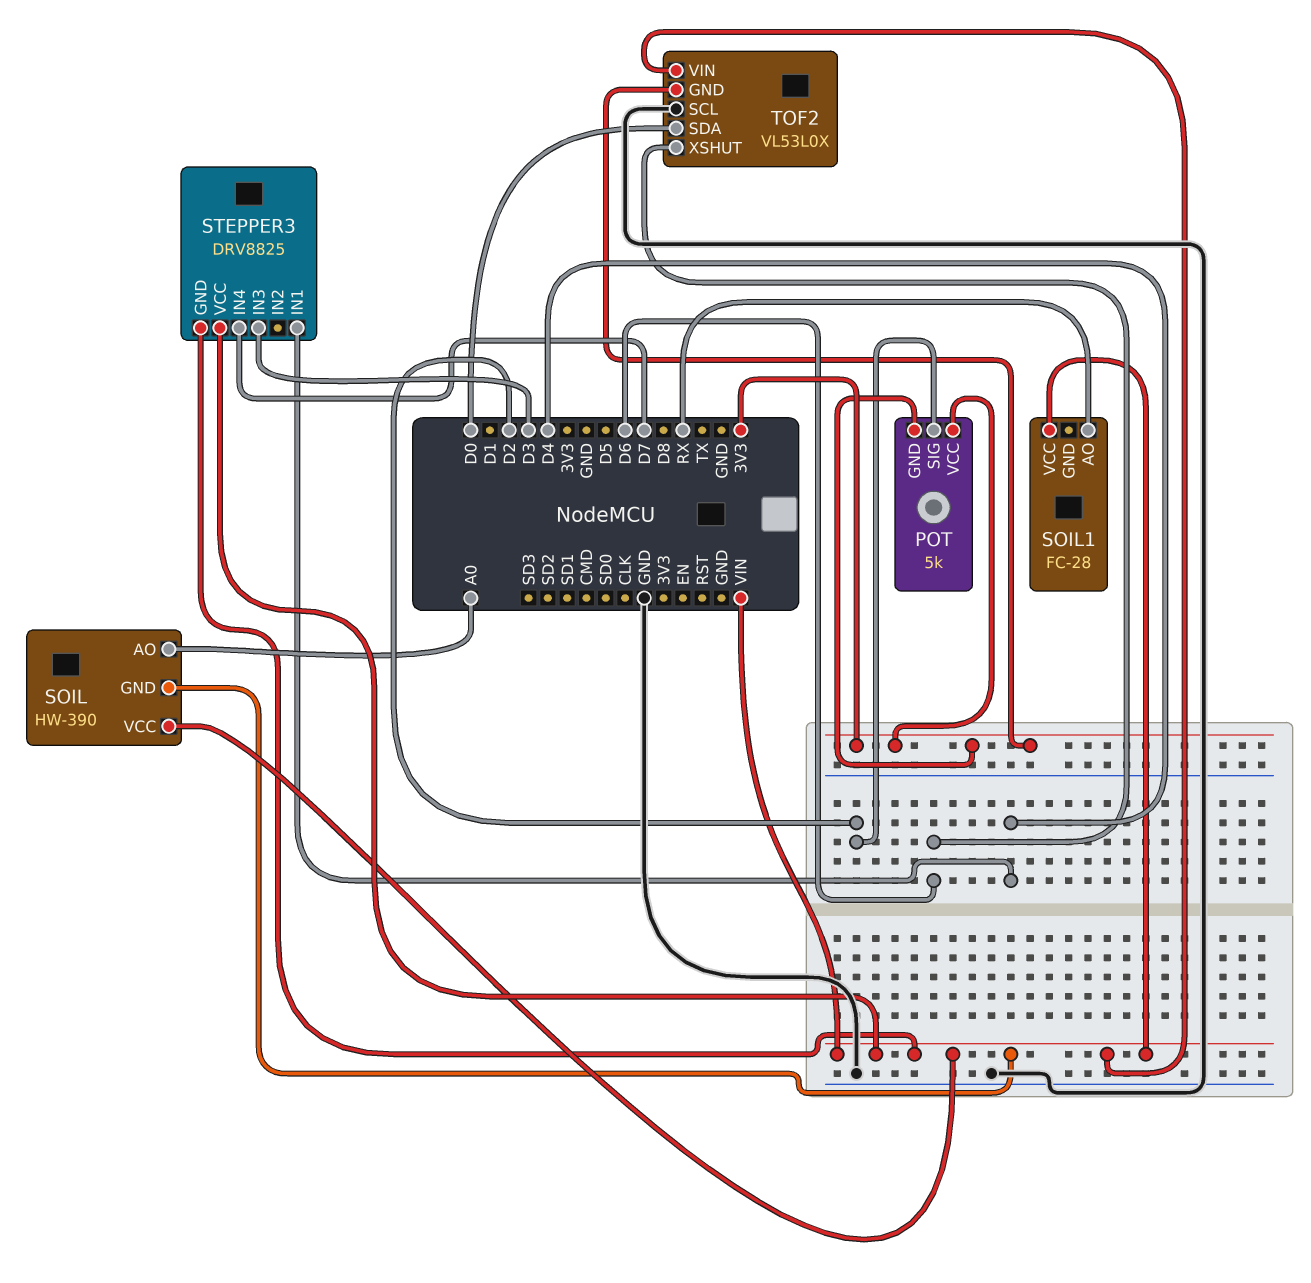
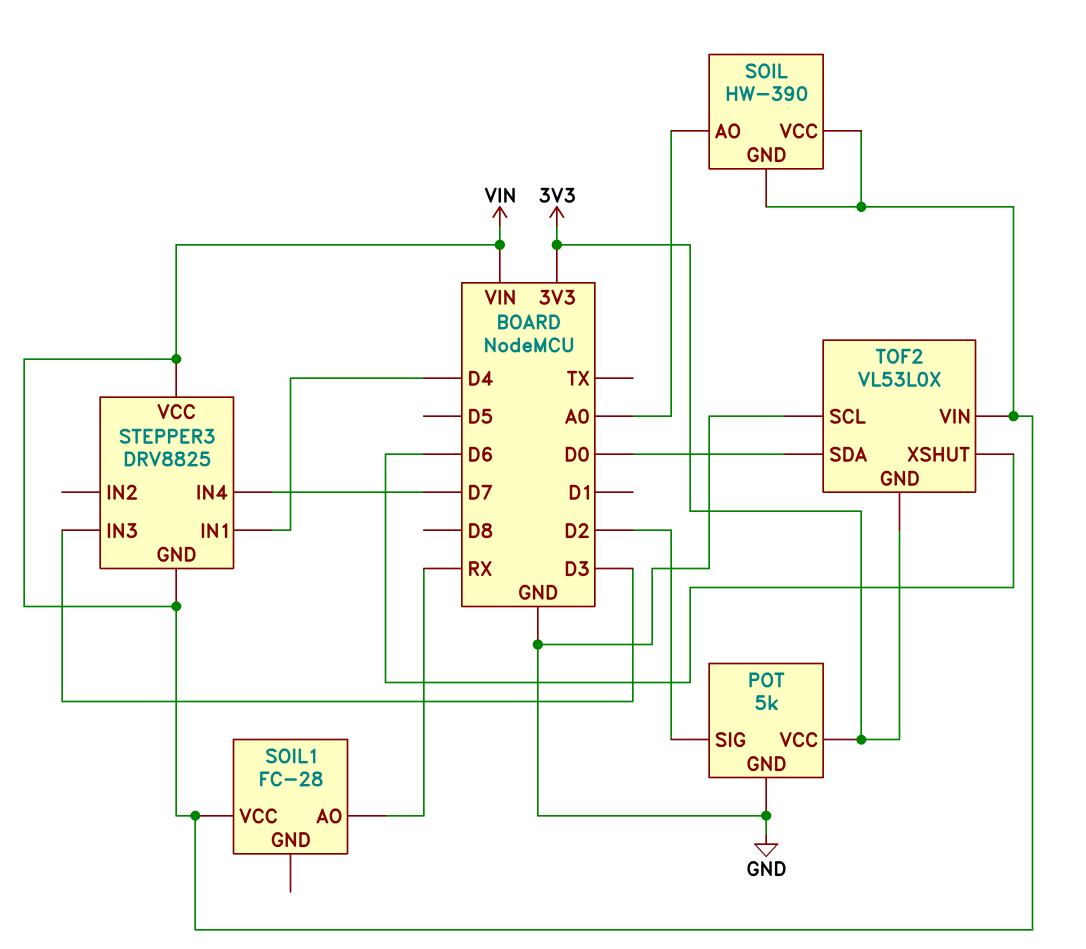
POT pin GND: 3V3 -> GND

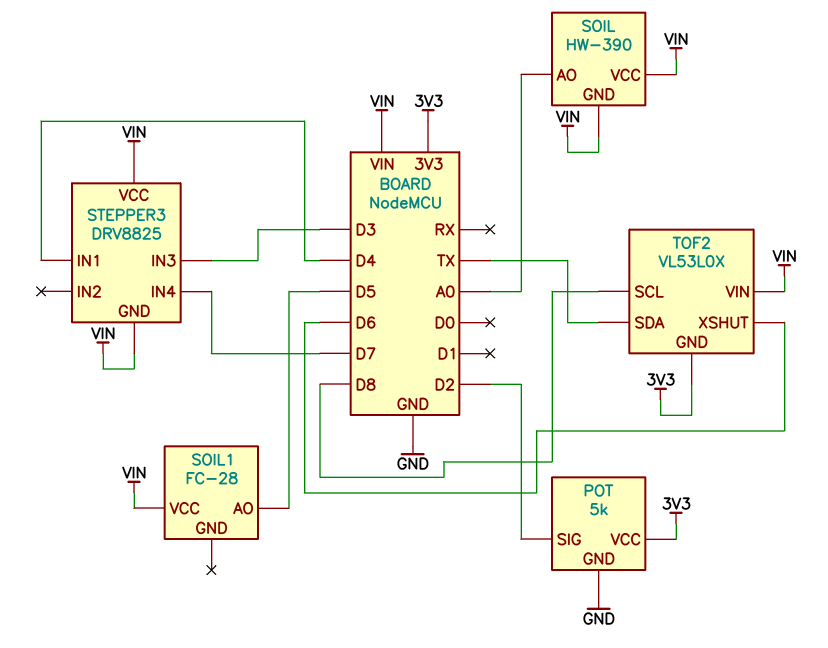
SOIL1 pin AO: RX -> D5
TOF2 pin SCL: GND -> D8
TOF2 pin SDA: D0 -> TX

